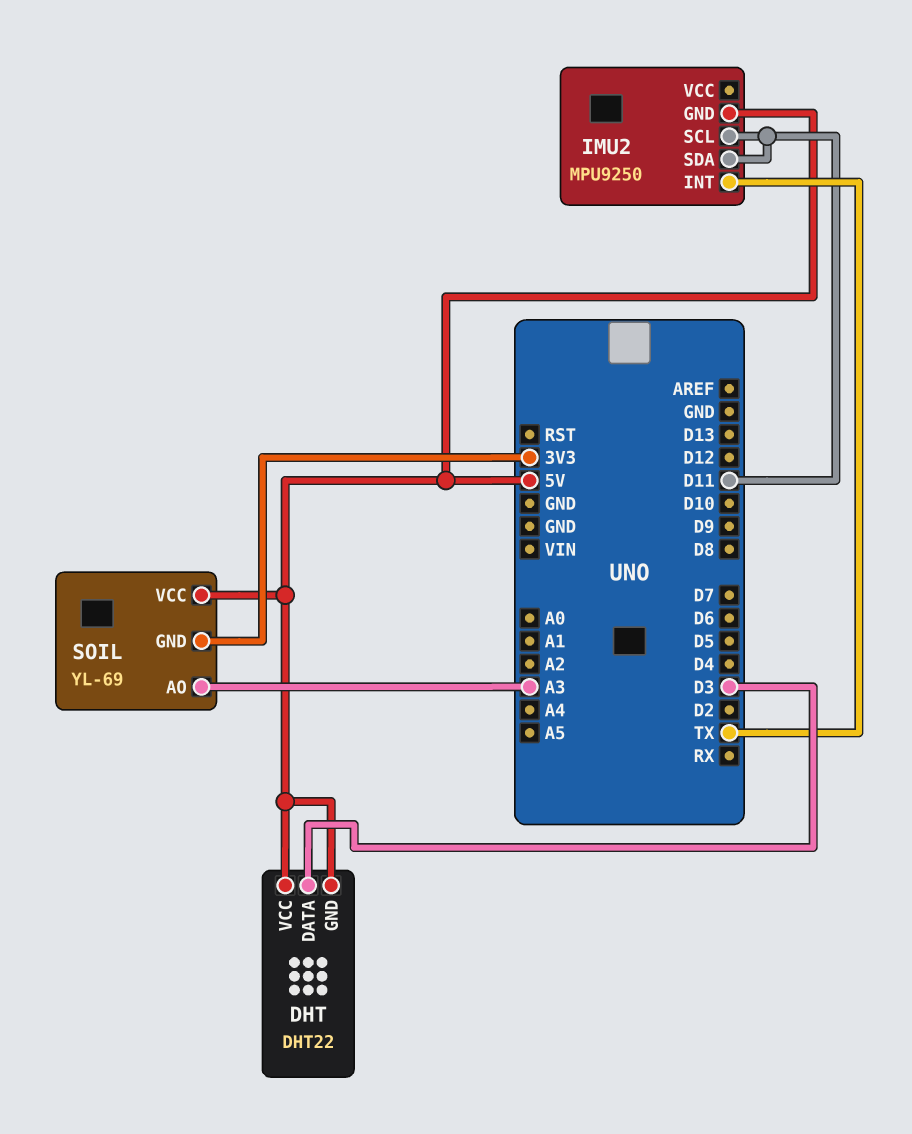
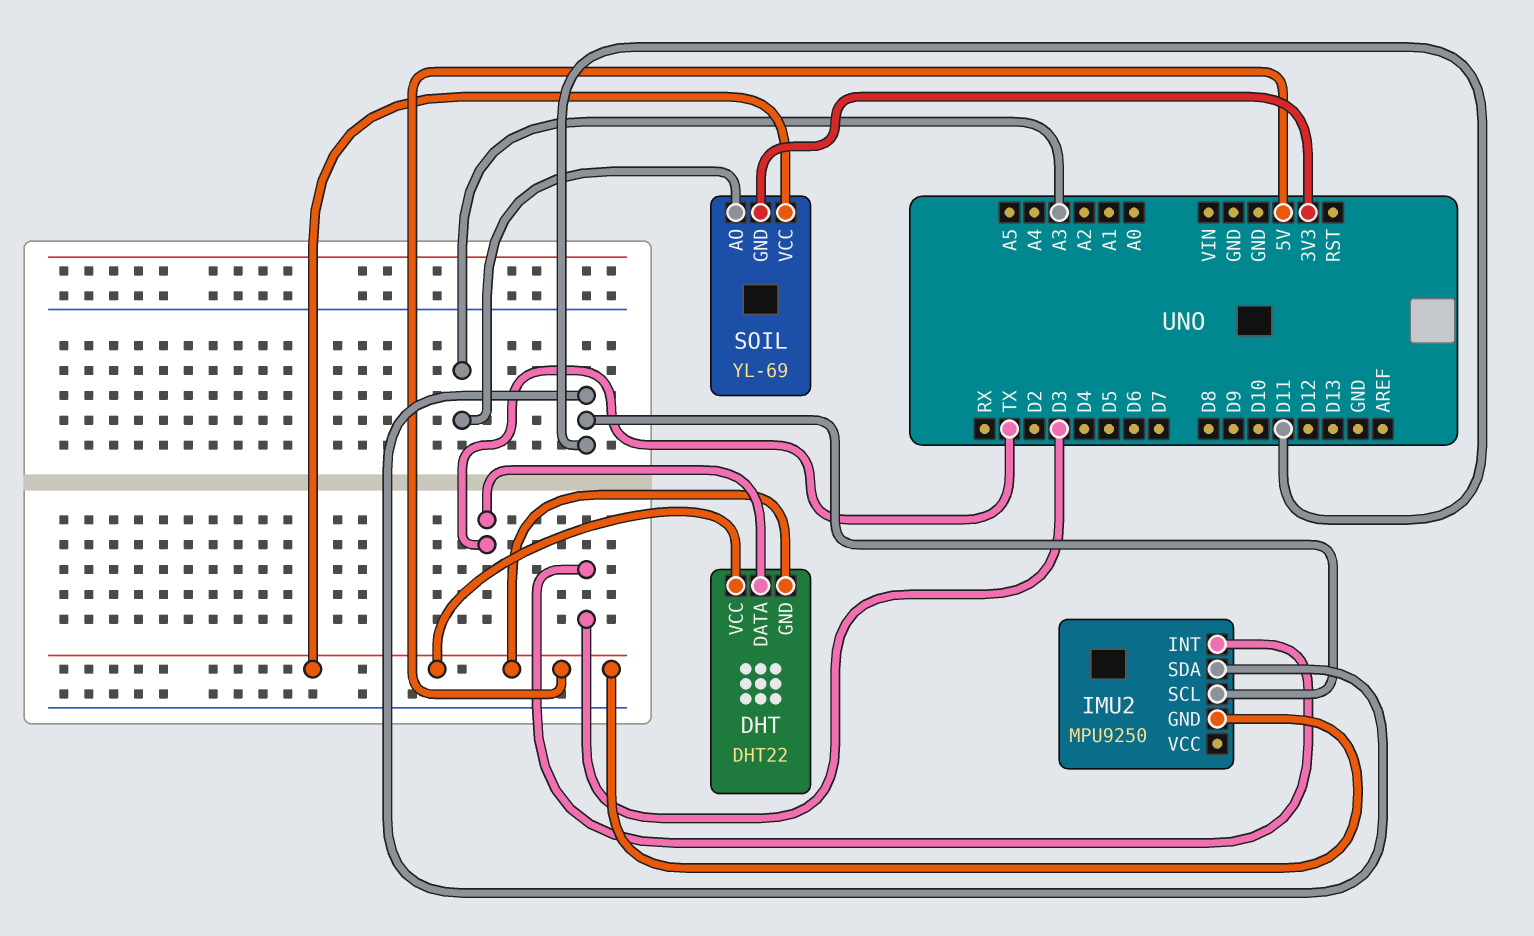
DHT pin DATA: D3 -> TX
IMU2 pin INT: TX -> D3

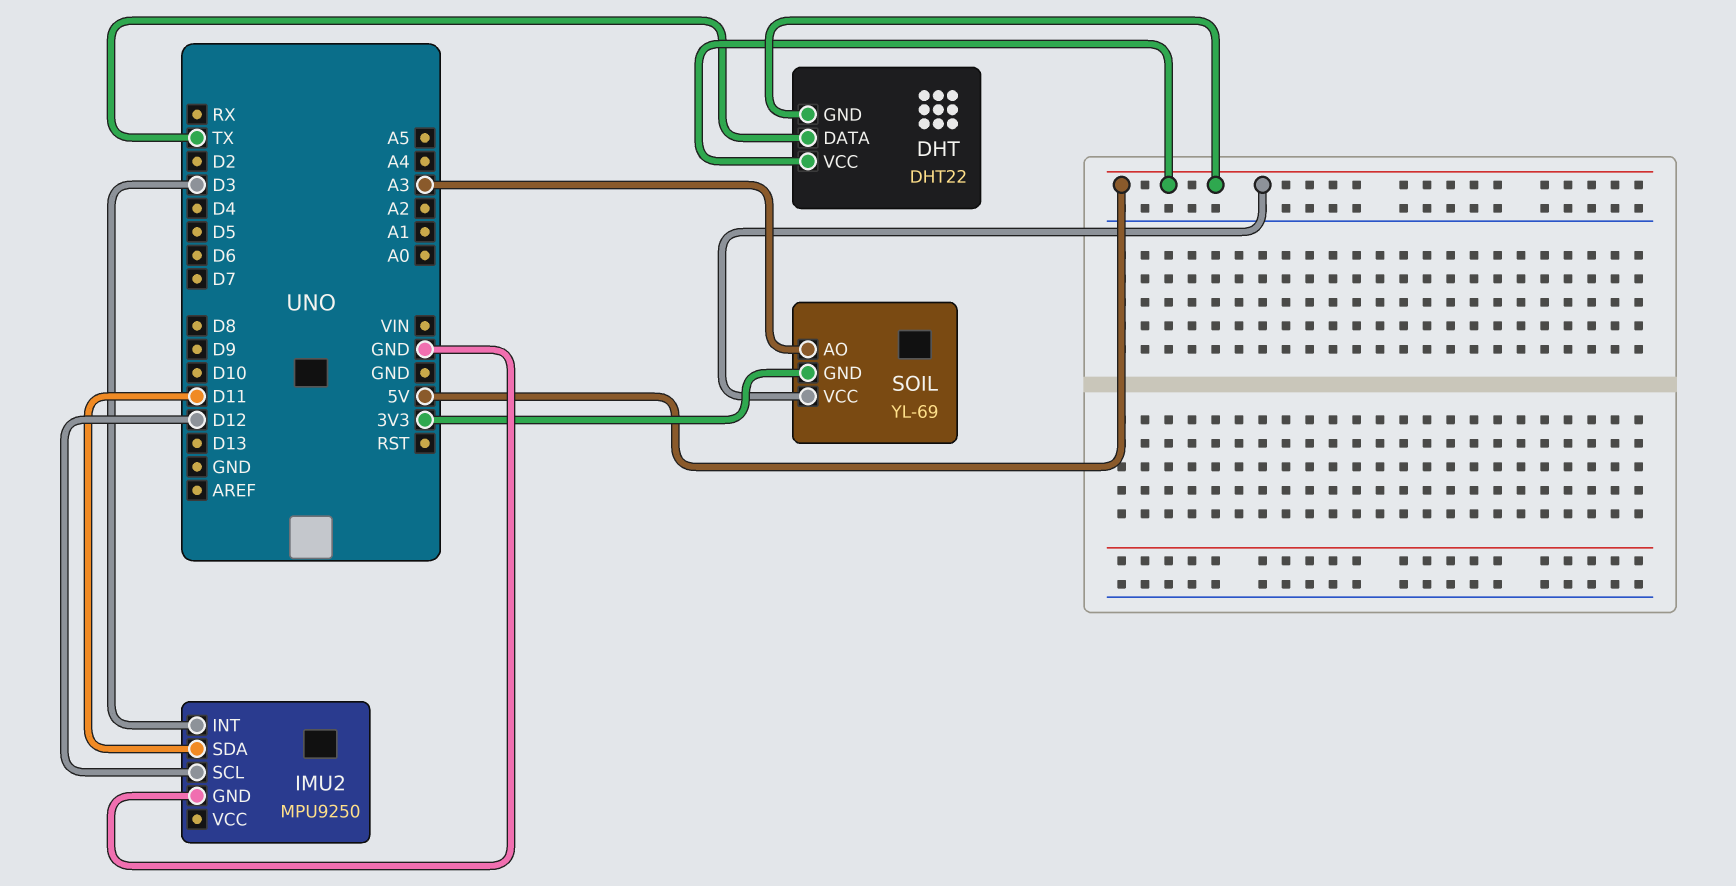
IMU2 pin GND: 5V -> GND
IMU2 pin SCL: D11 -> D12

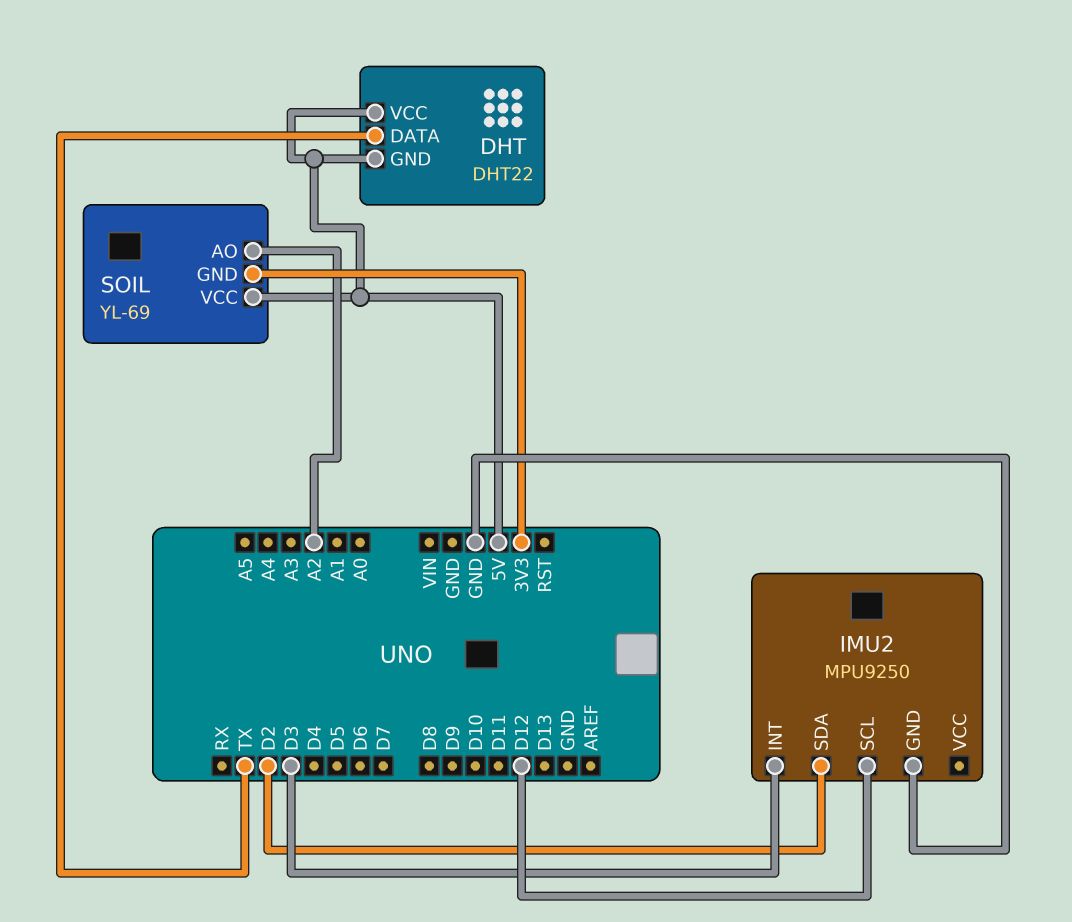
IMU2 pin SDA: D11 -> D2
SOIL pin AO: A3 -> A2

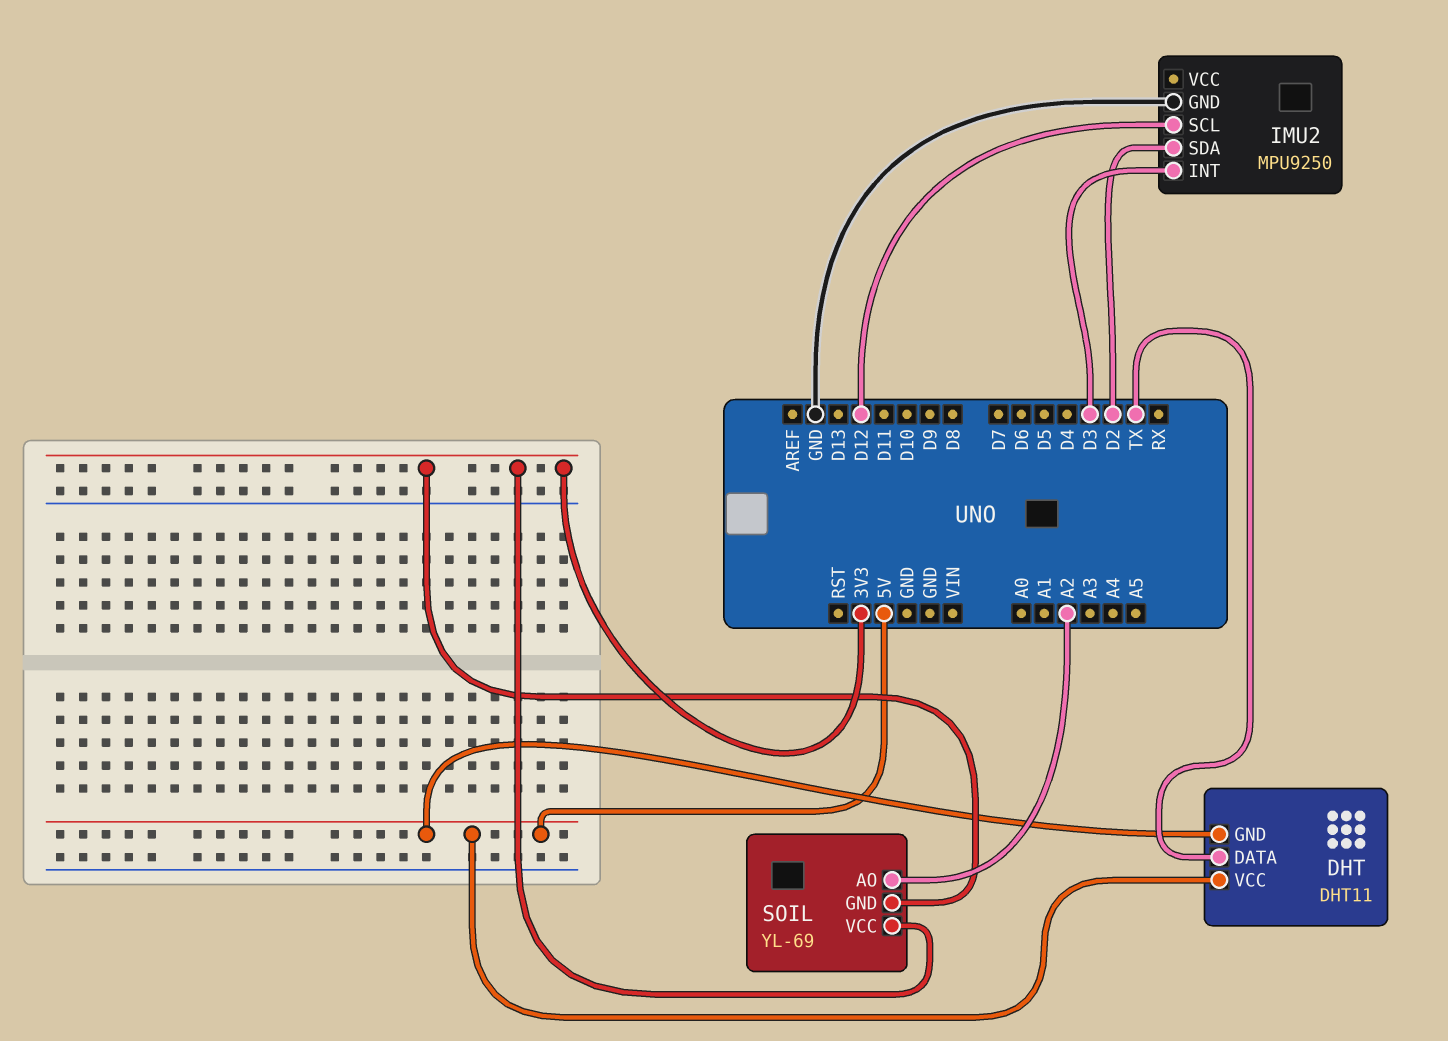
DHT: DHT22 -> DHT11
SOIL pin VCC: 5V -> 3V3

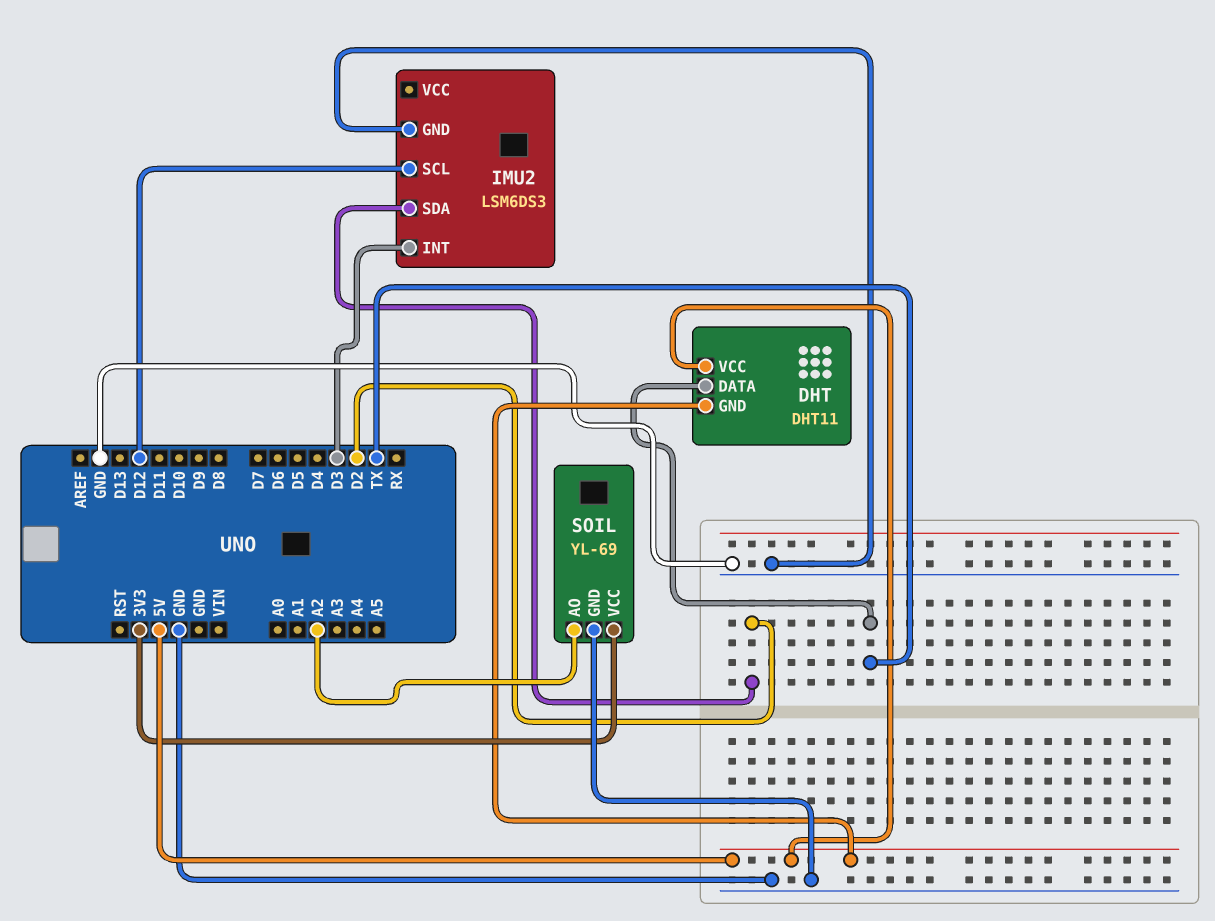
IMU2: MPU9250 -> LSM6DS3
SOIL pin GND: 3V3 -> GND

